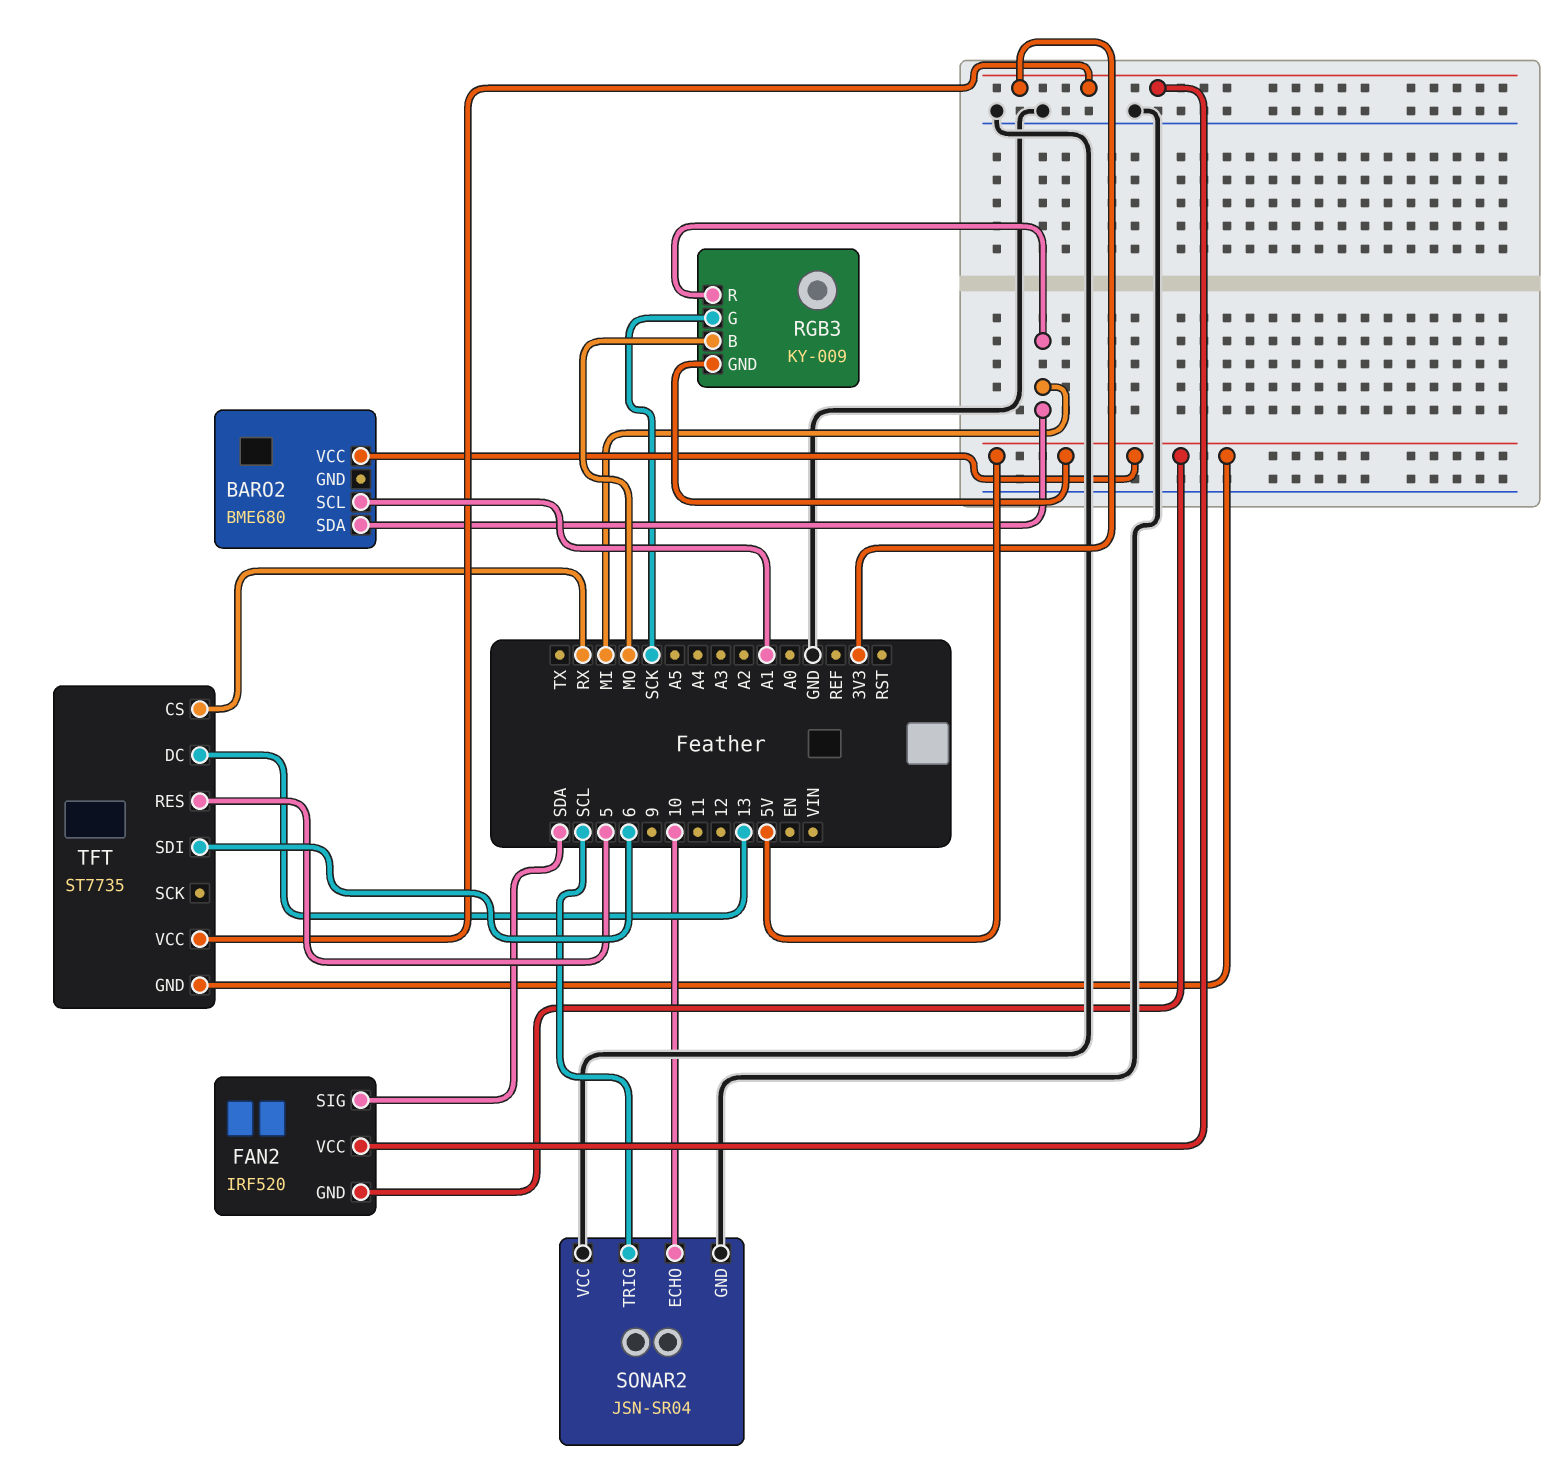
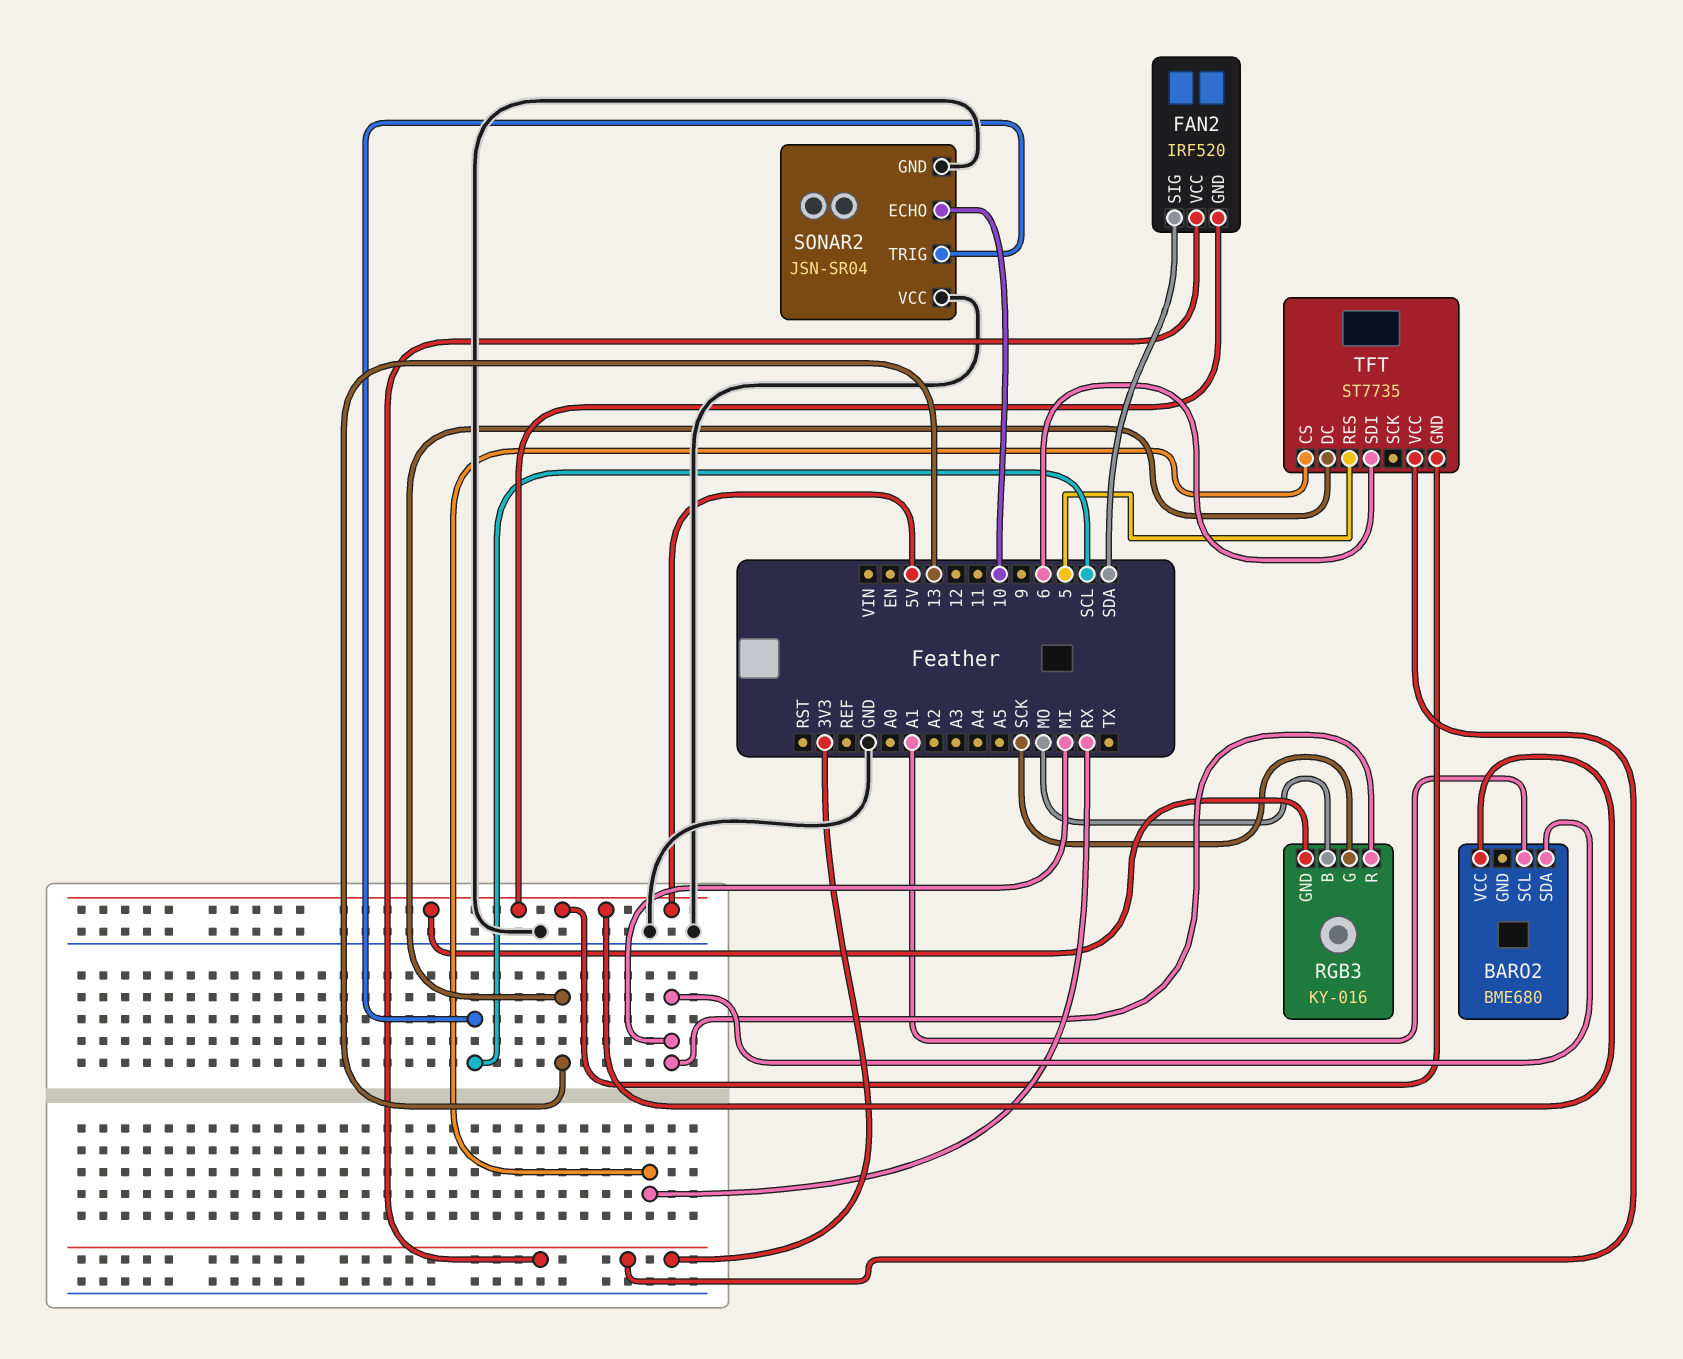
RGB3: KY-009 -> KY-016

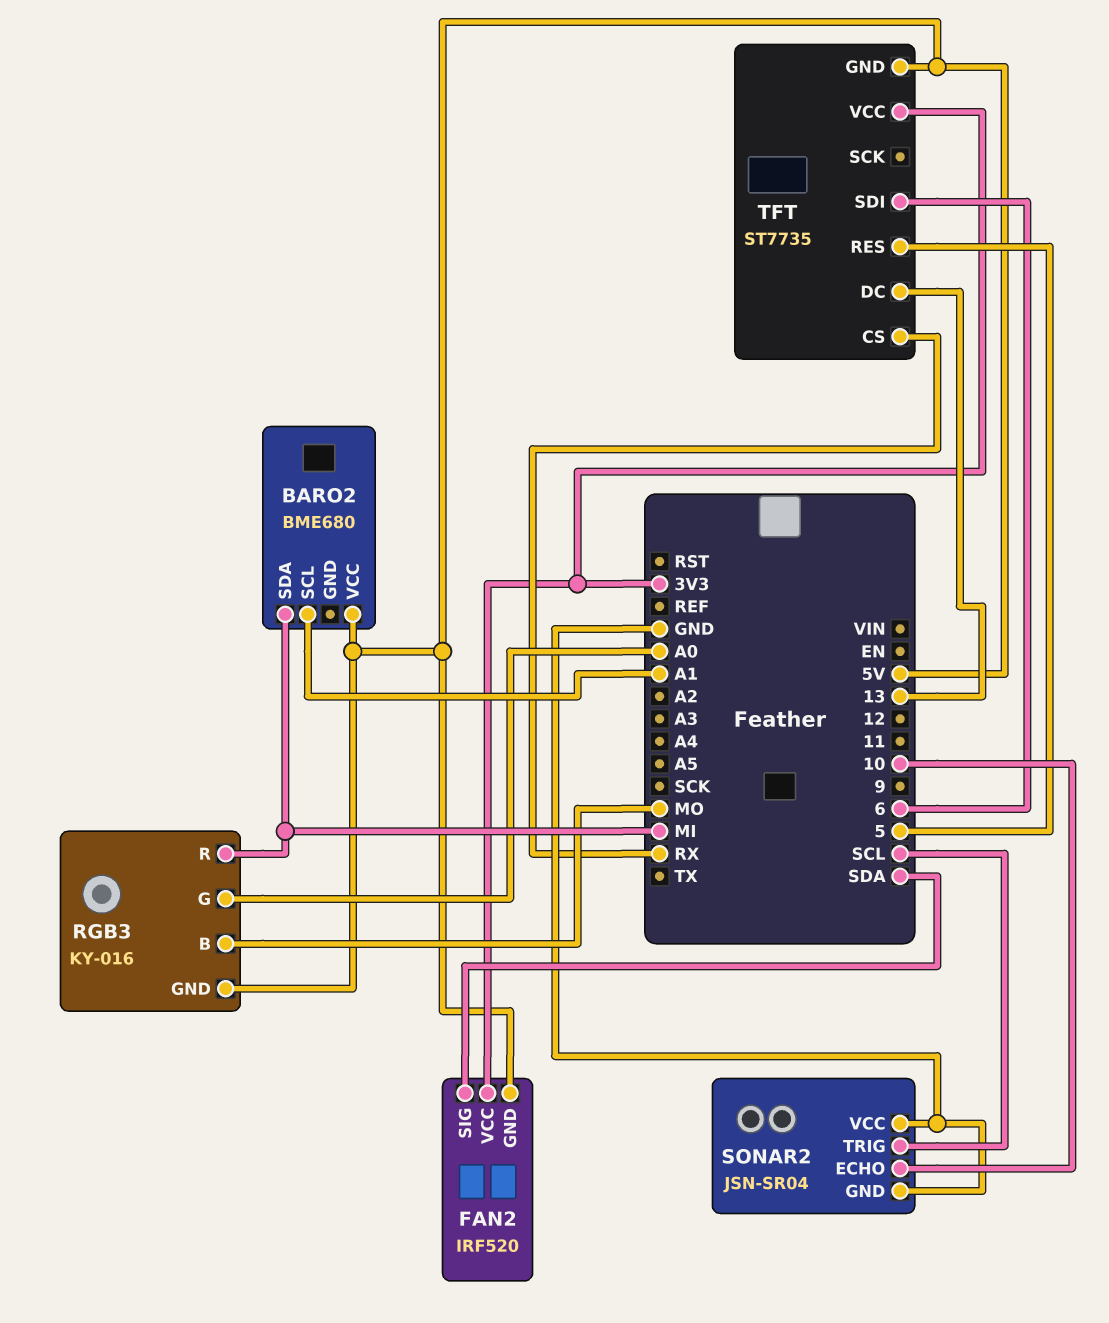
RGB3 pin G: SCK -> A0

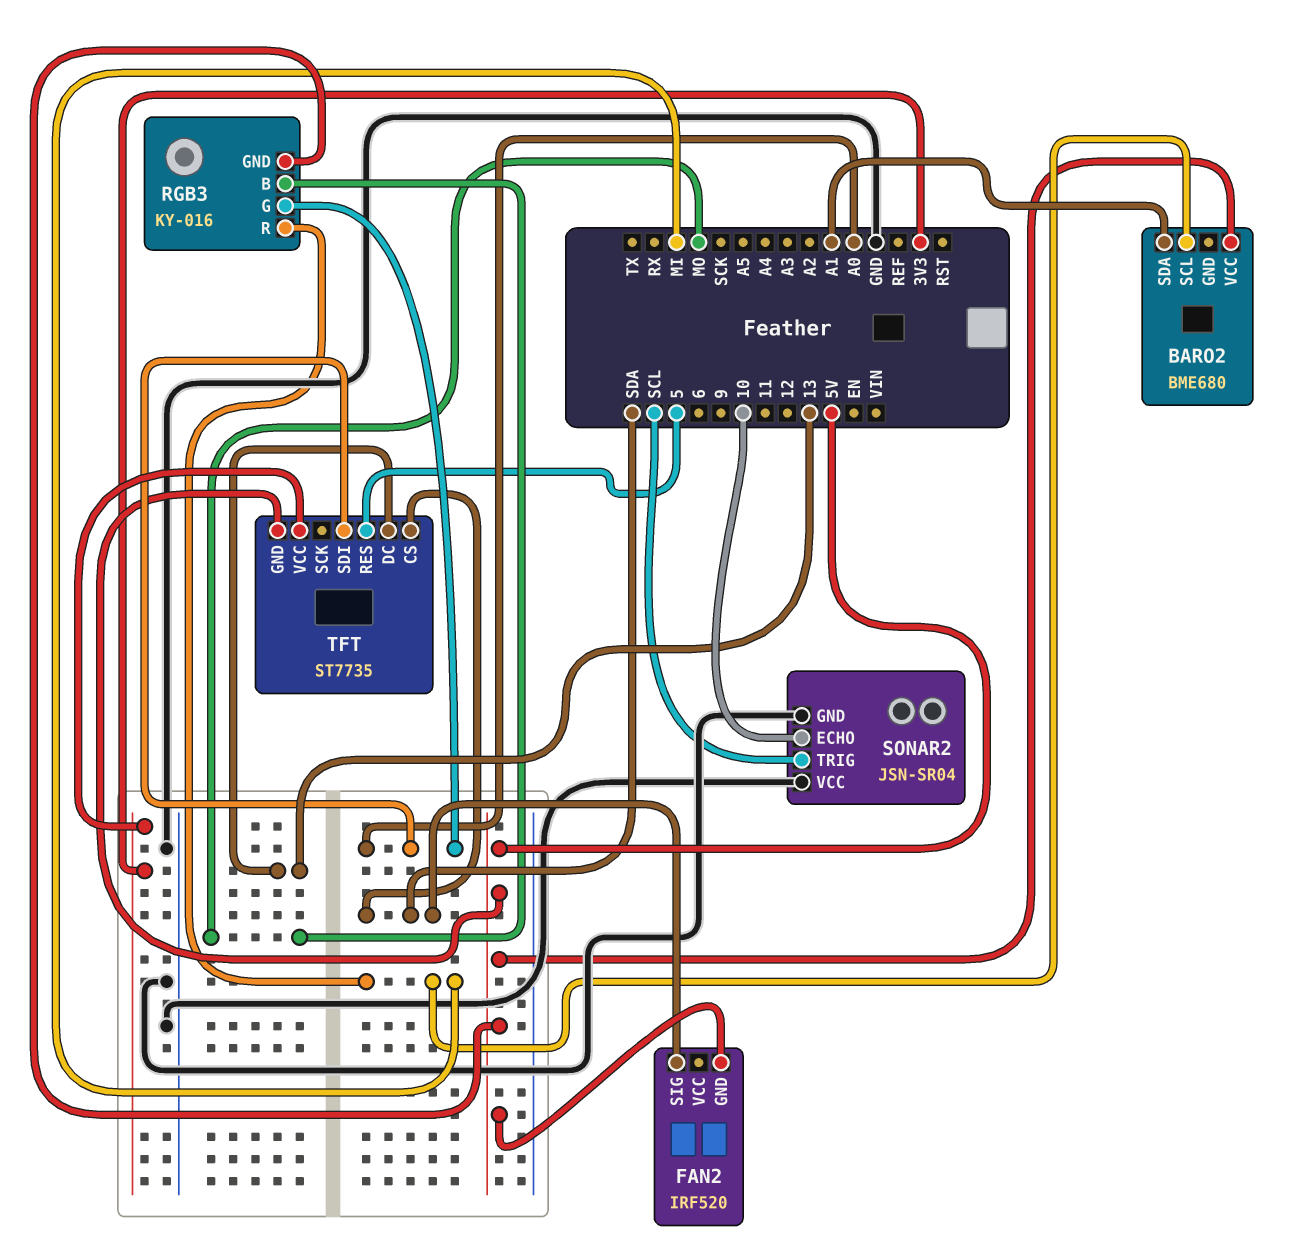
BARO2 pin SCL: A1 -> MI
BARO2 pin SDA: MI -> A1
FAN2 pin VCC: 3V3 -> none
TFT pin CS: RX -> SDA
TFT pin SDI: 6 -> A0

